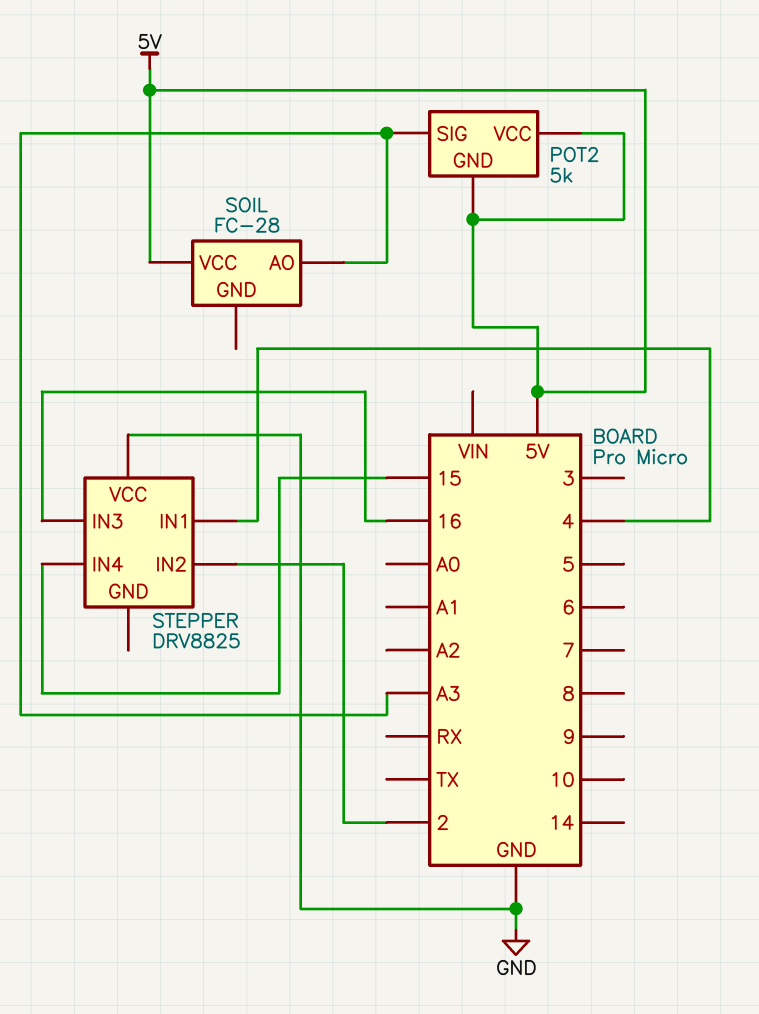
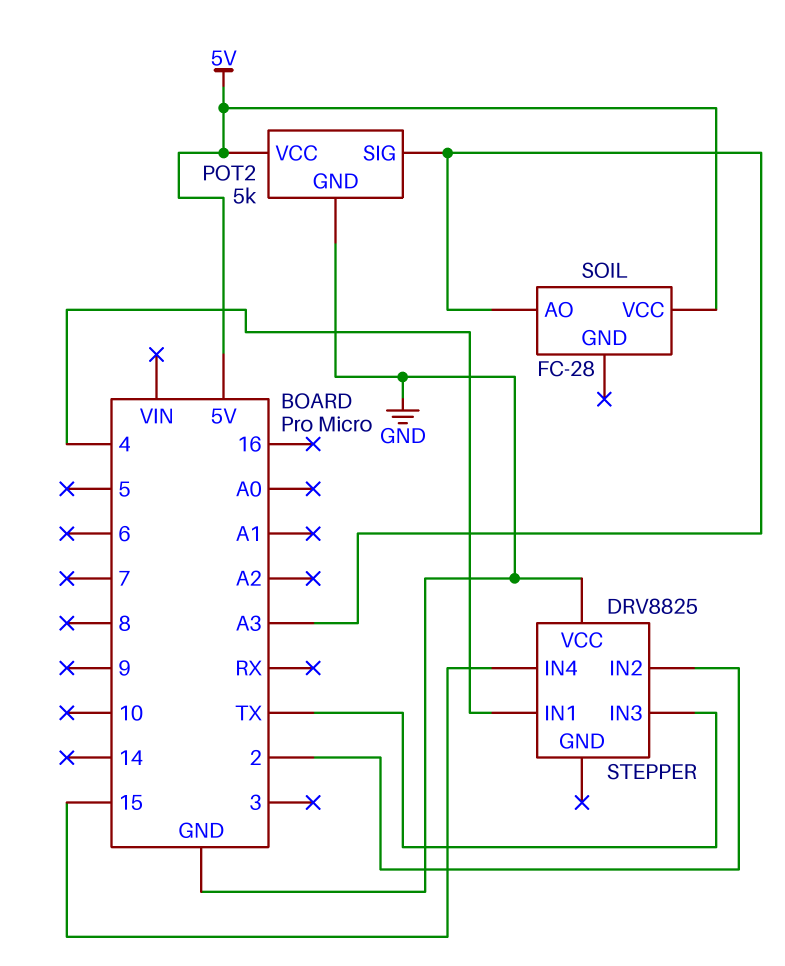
POT2 pin GND: 5V -> GND
STEPPER pin IN3: 16 -> TX

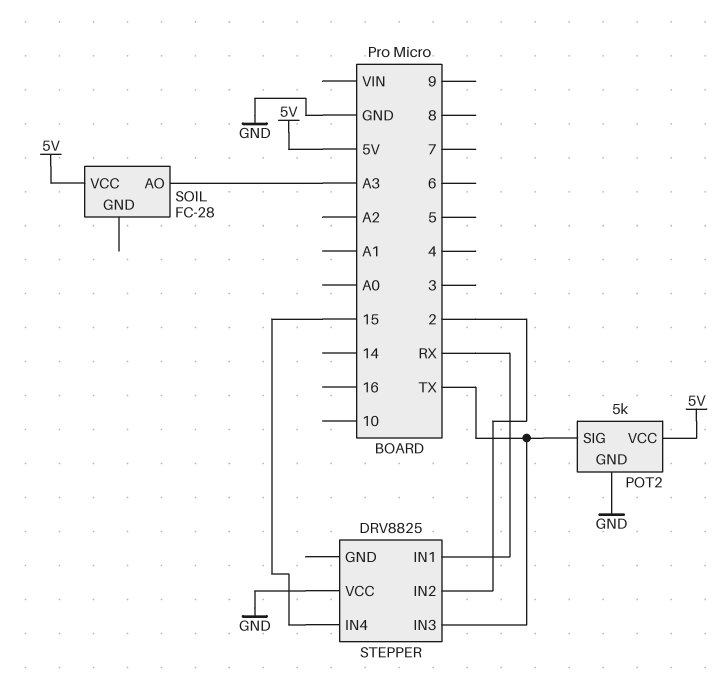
POT2 pin SIG: A3 -> TX
STEPPER pin IN1: 4 -> RX

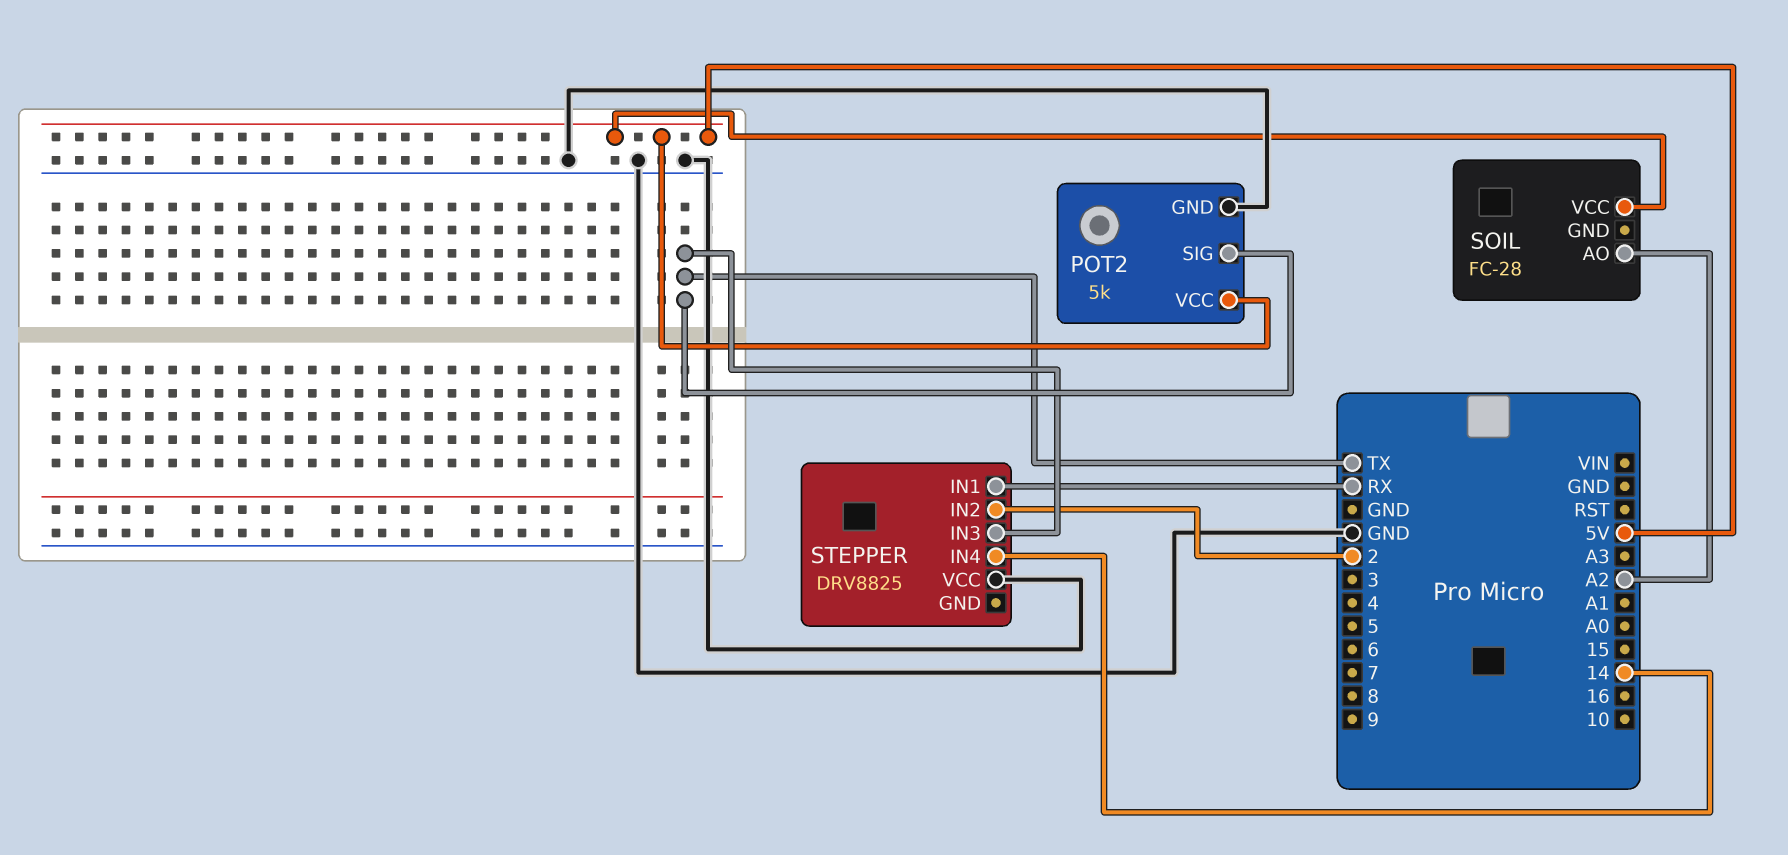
SOIL pin AO: A3 -> A2
STEPPER pin IN4: 15 -> 14

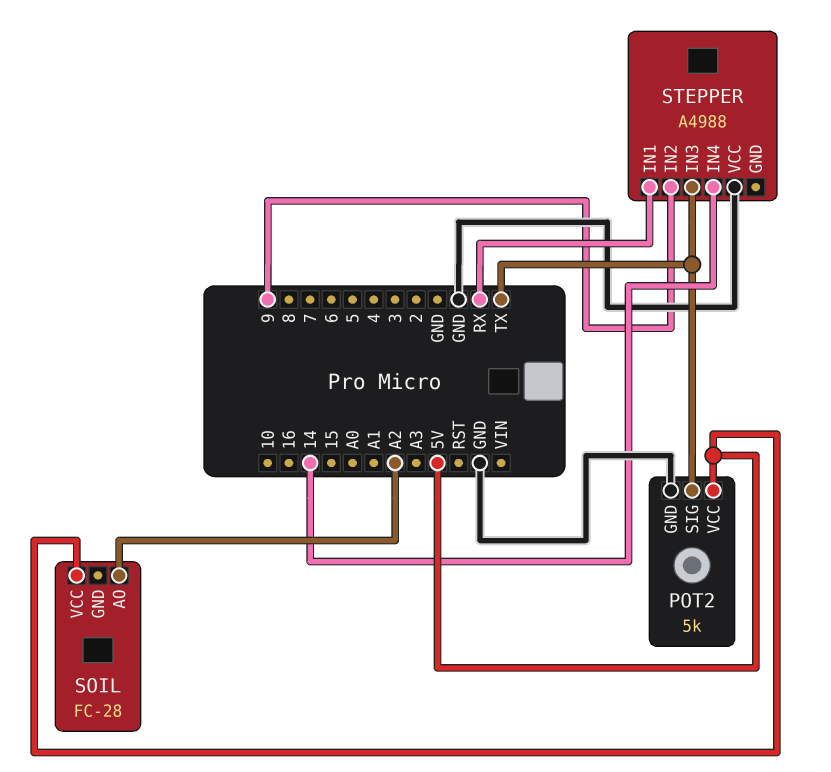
STEPPER: DRV8825 -> A4988
STEPPER pin IN2: 2 -> 9

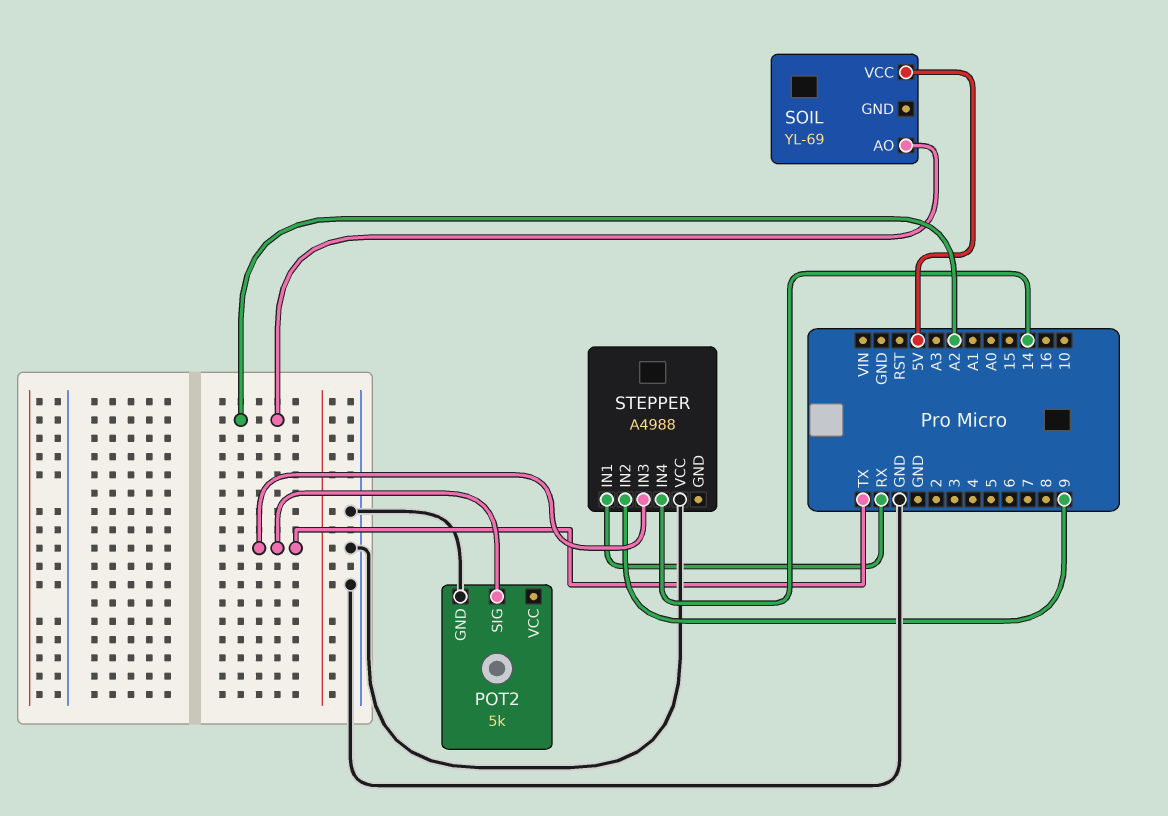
POT2 pin VCC: 5V -> none
SOIL: FC-28 -> YL-69

